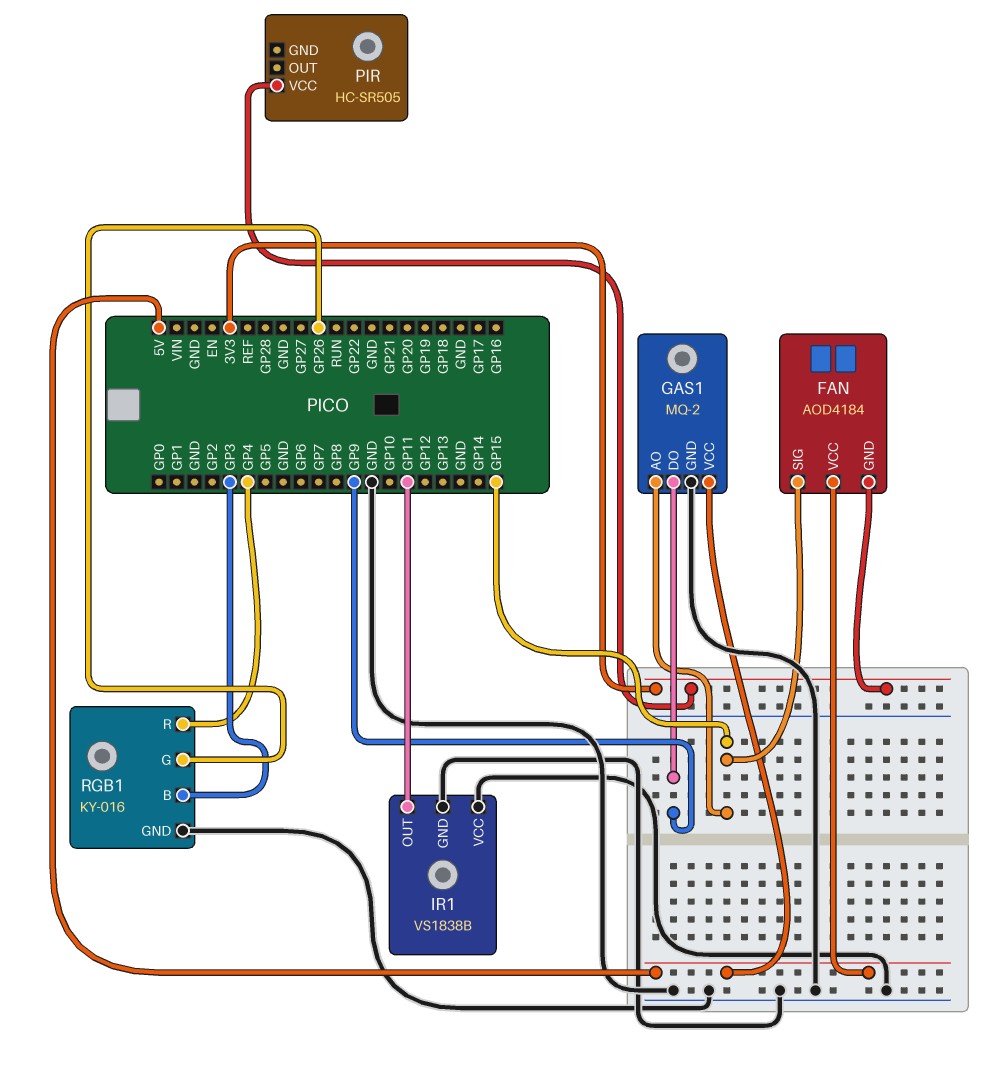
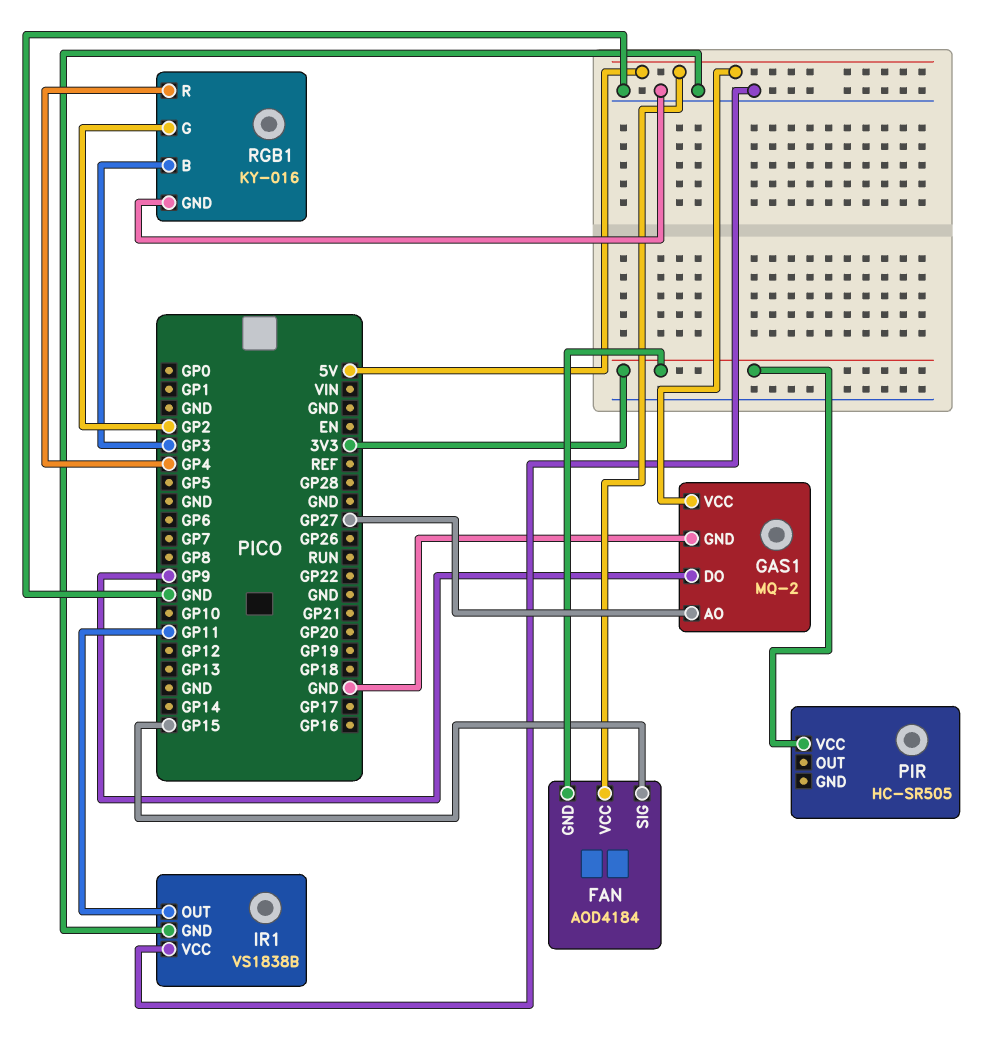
GAS1 pin AO: GP15 -> GP27
RGB1 pin G: GP26 -> GP2

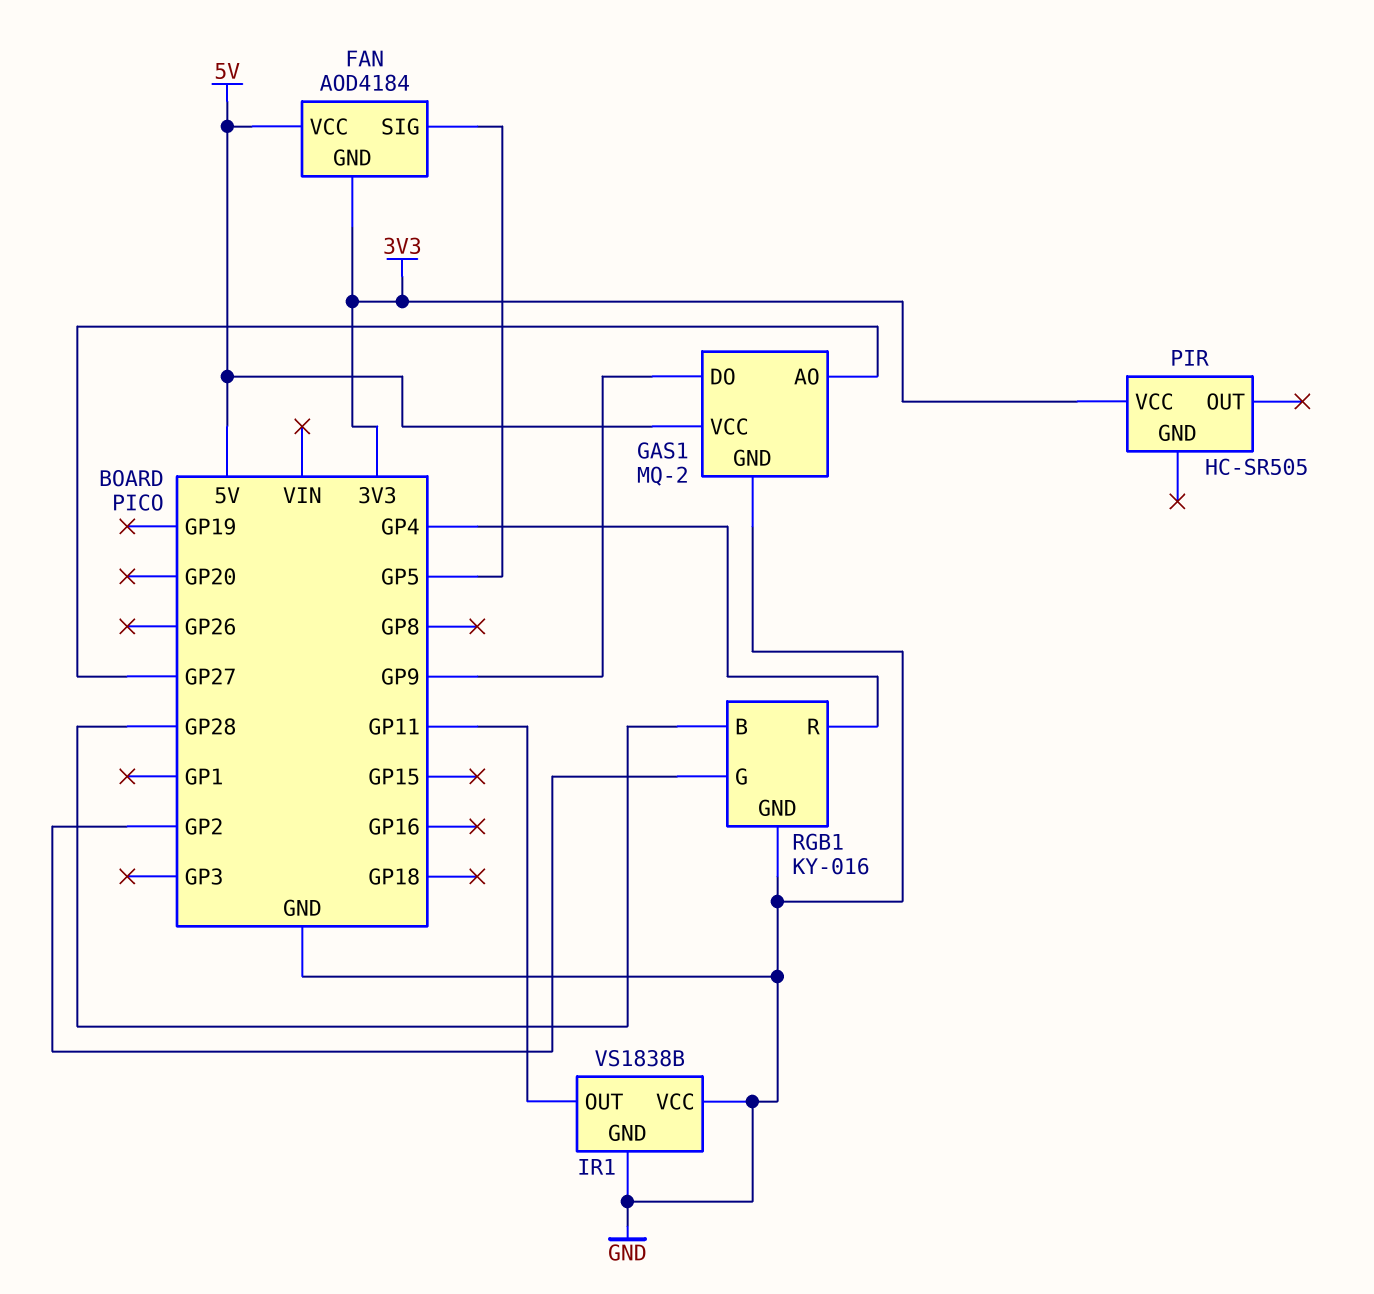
FAN pin SIG: GP15 -> GP5
RGB1 pin B: GP3 -> GP28

